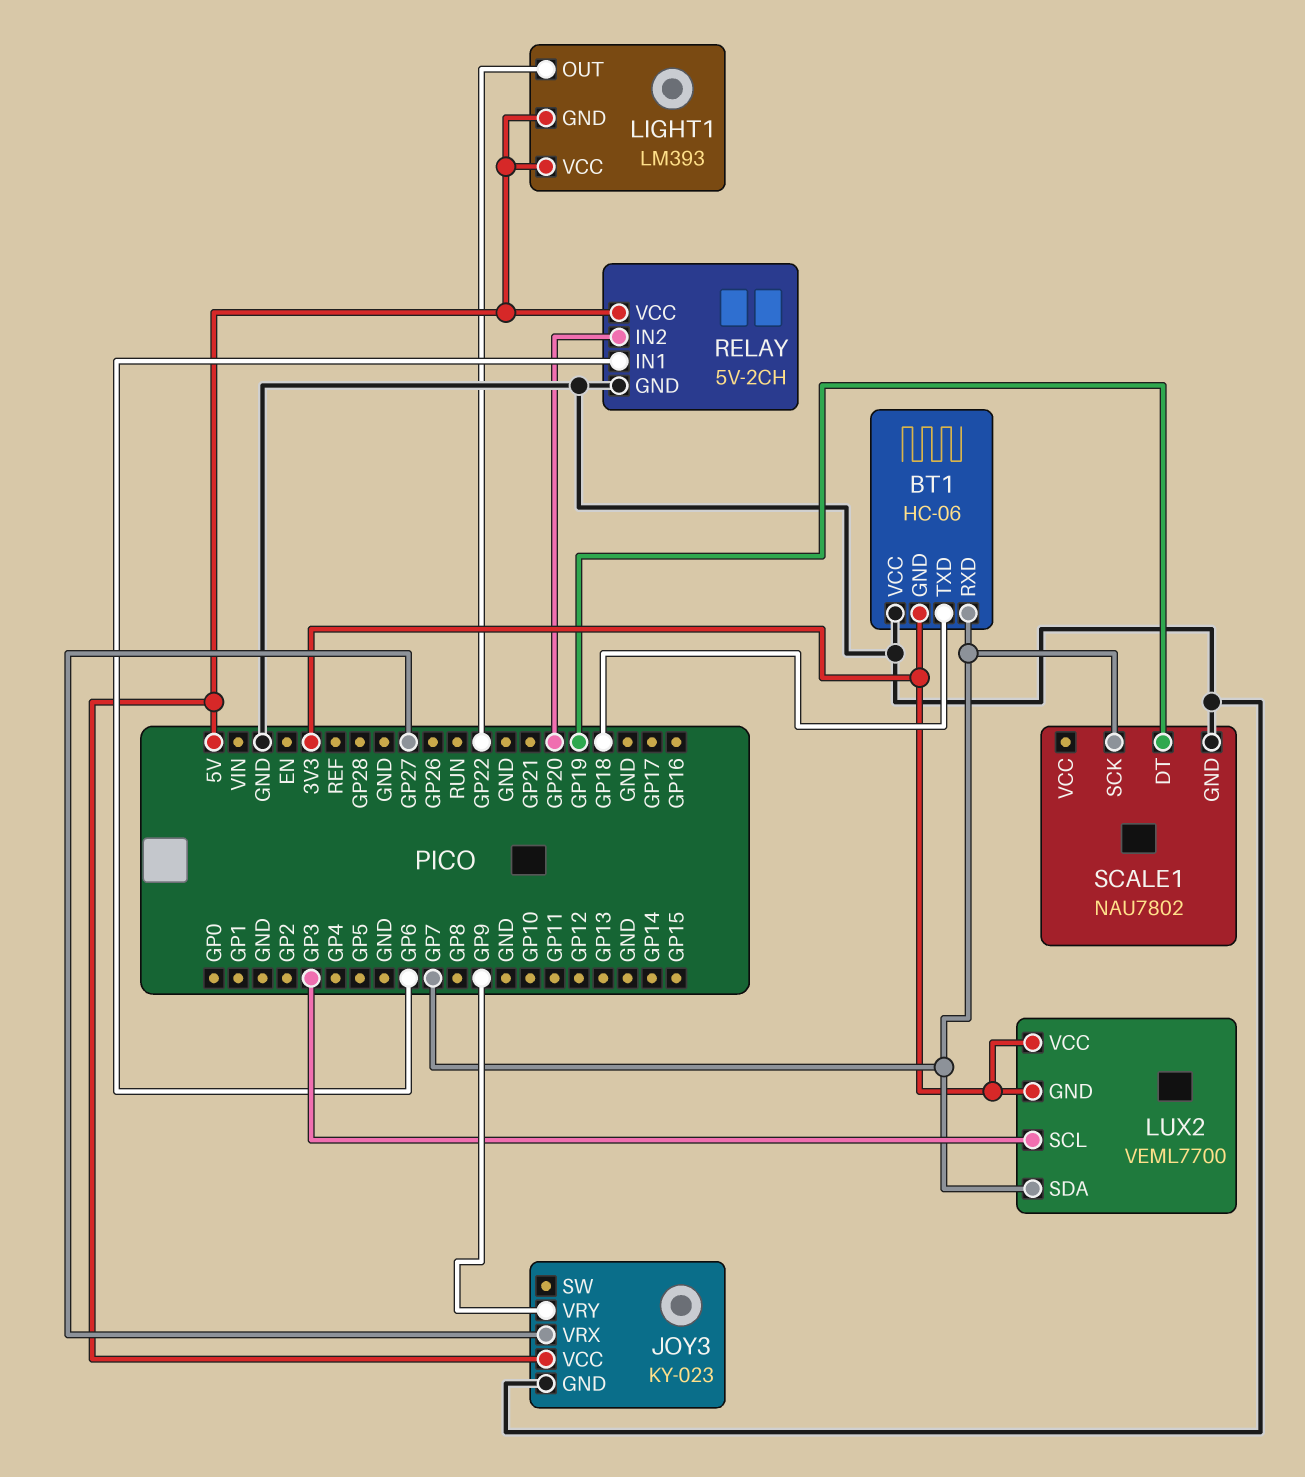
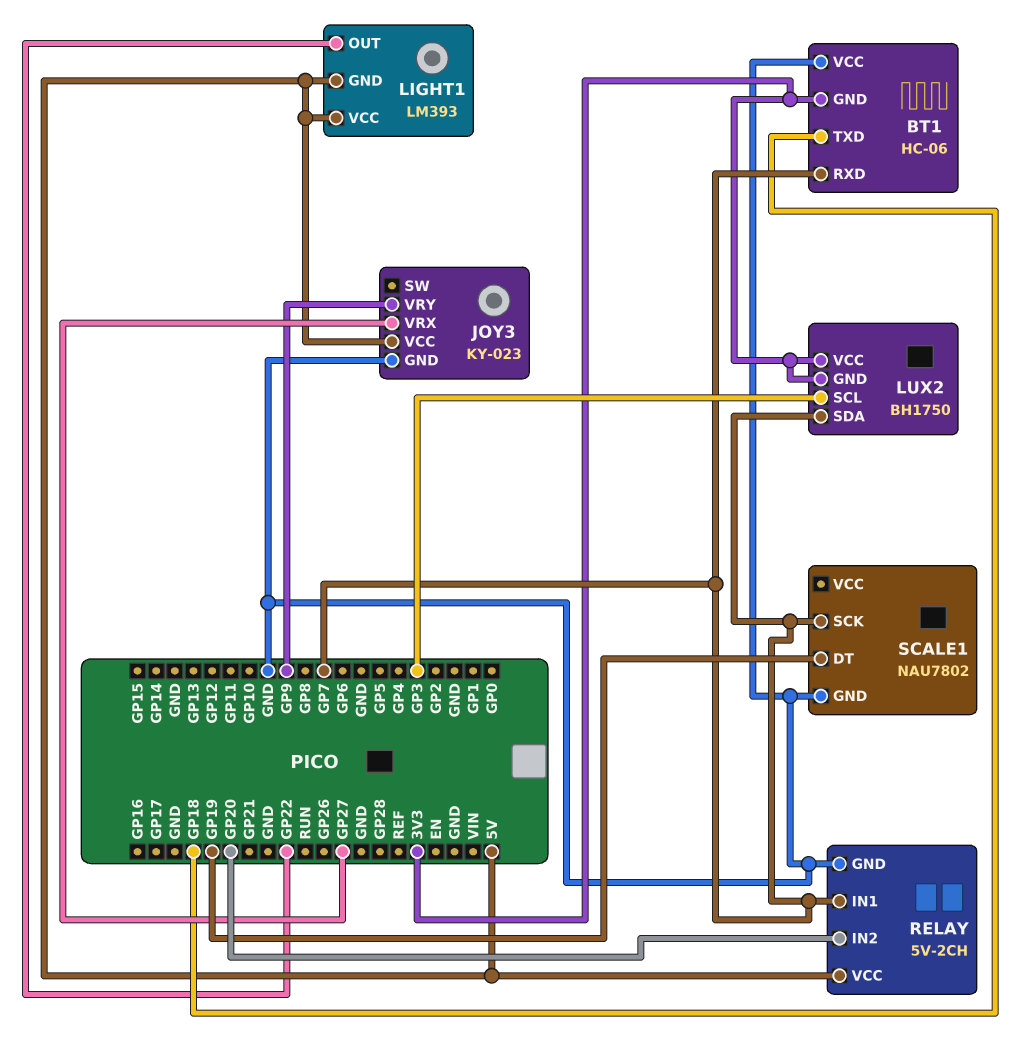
LUX2: VEML7700 -> BH1750
RELAY pin IN1: GP6 -> GP7

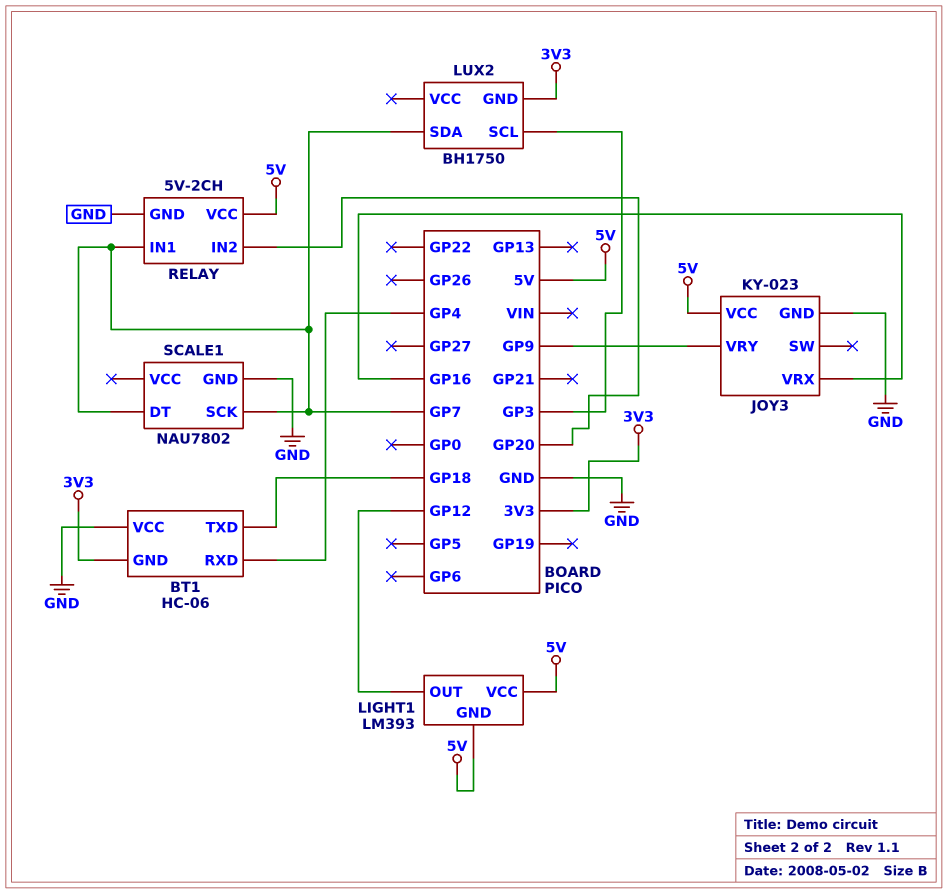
BT1 pin RXD: GP7 -> GP4
JOY3 pin VRX: GP27 -> GP16
LIGHT1 pin OUT: GP22 -> GP12
LUX2 pin VCC: 3V3 -> none
SCALE1 pin DT: GP19 -> GP7

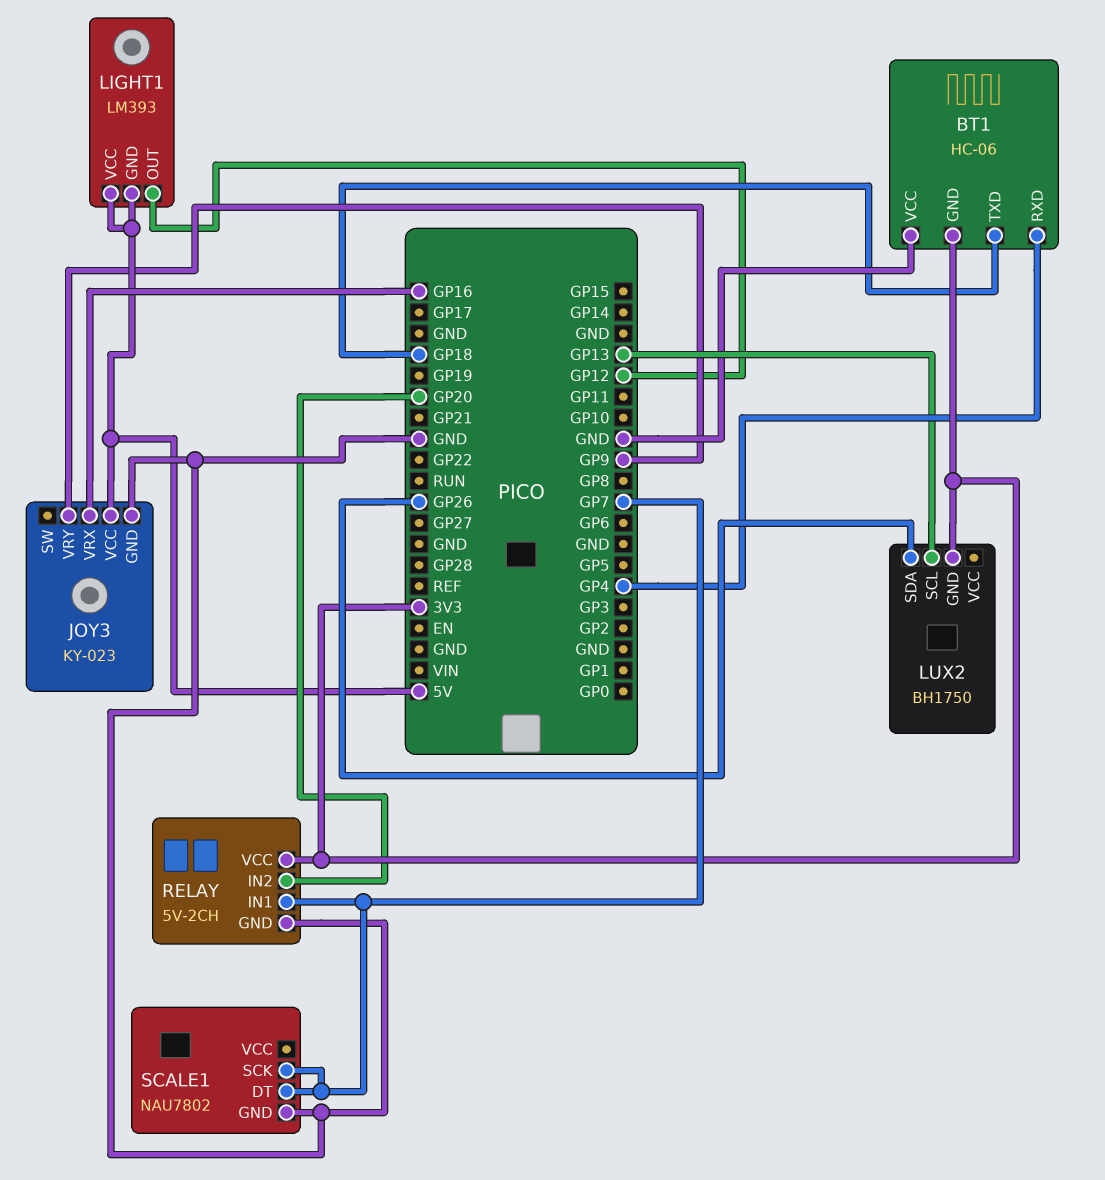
LUX2 pin SCL: GP3 -> GP13
LUX2 pin SDA: GP7 -> GP26
RELAY pin VCC: 5V -> 3V3

